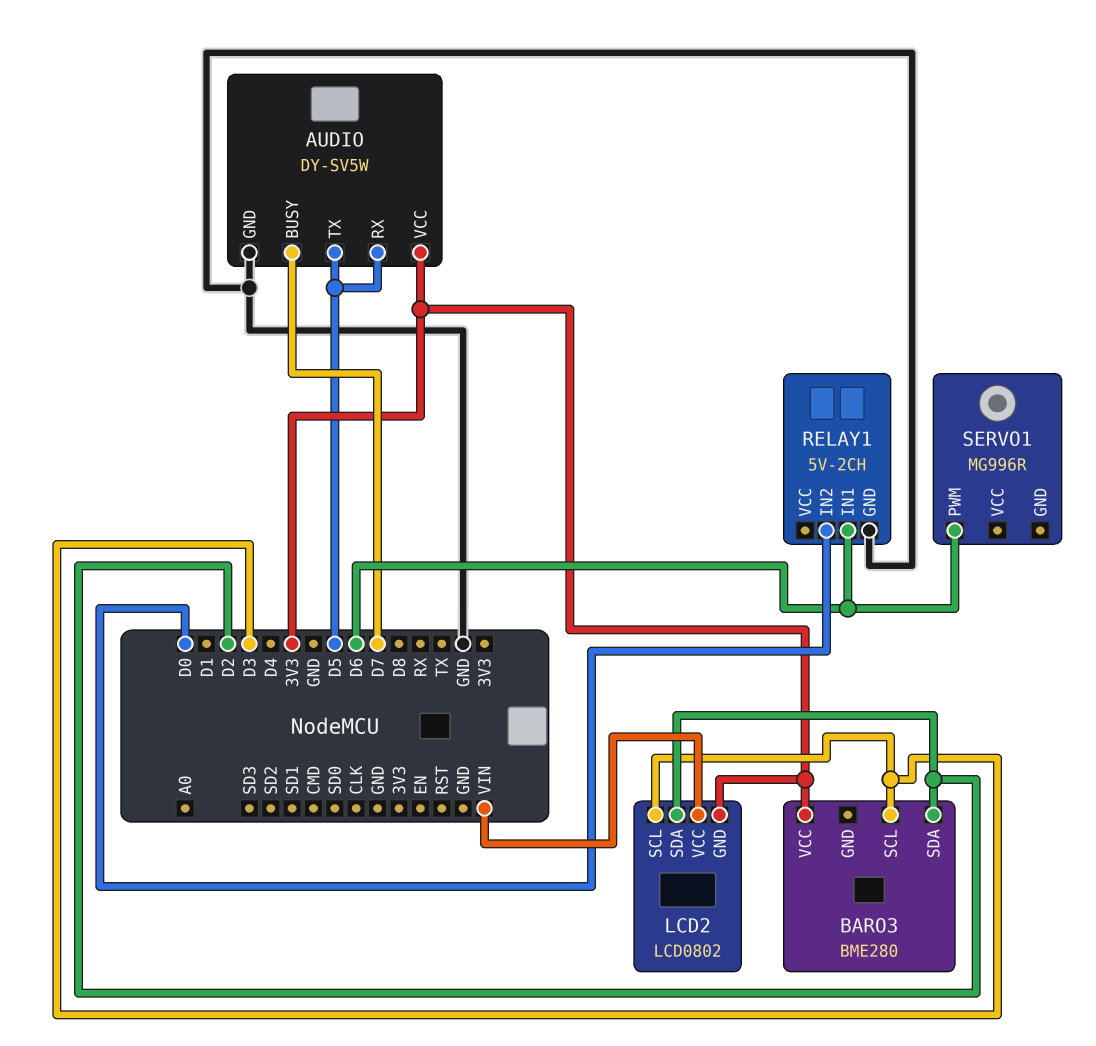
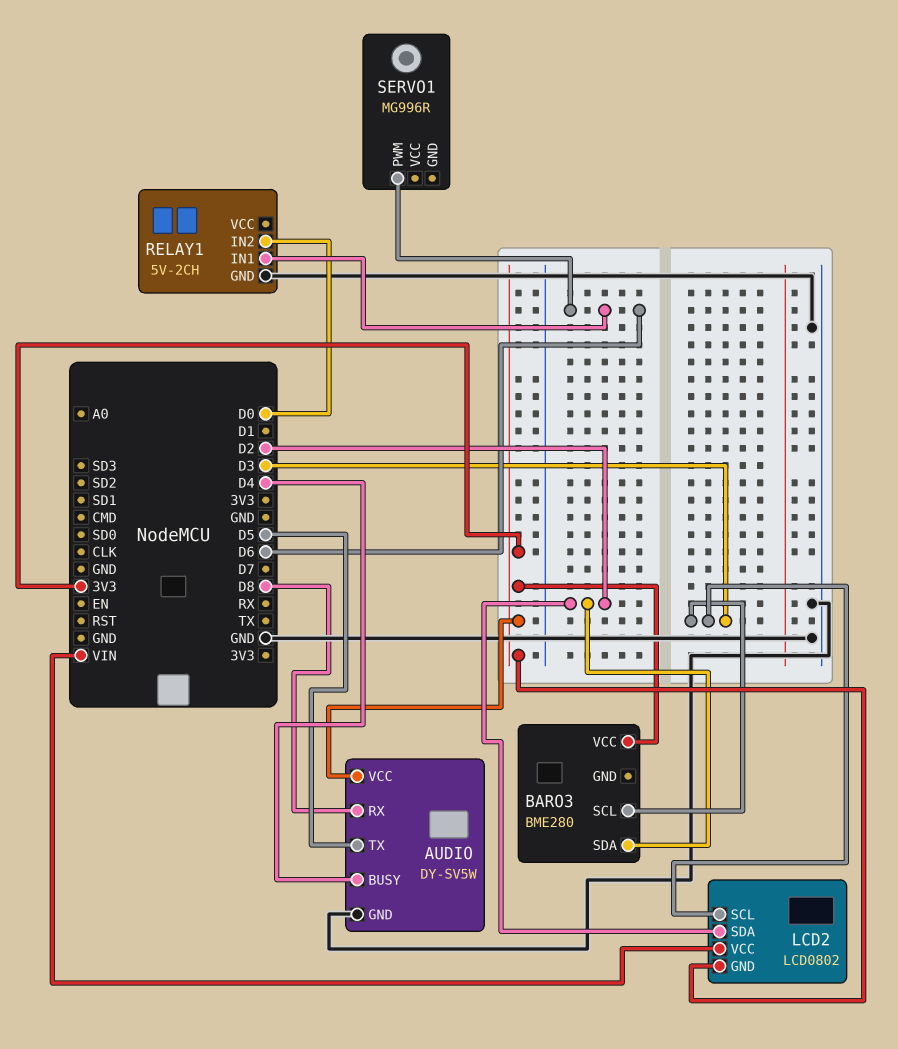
AUDIO pin BUSY: D7 -> D4
AUDIO pin RX: D5 -> D8

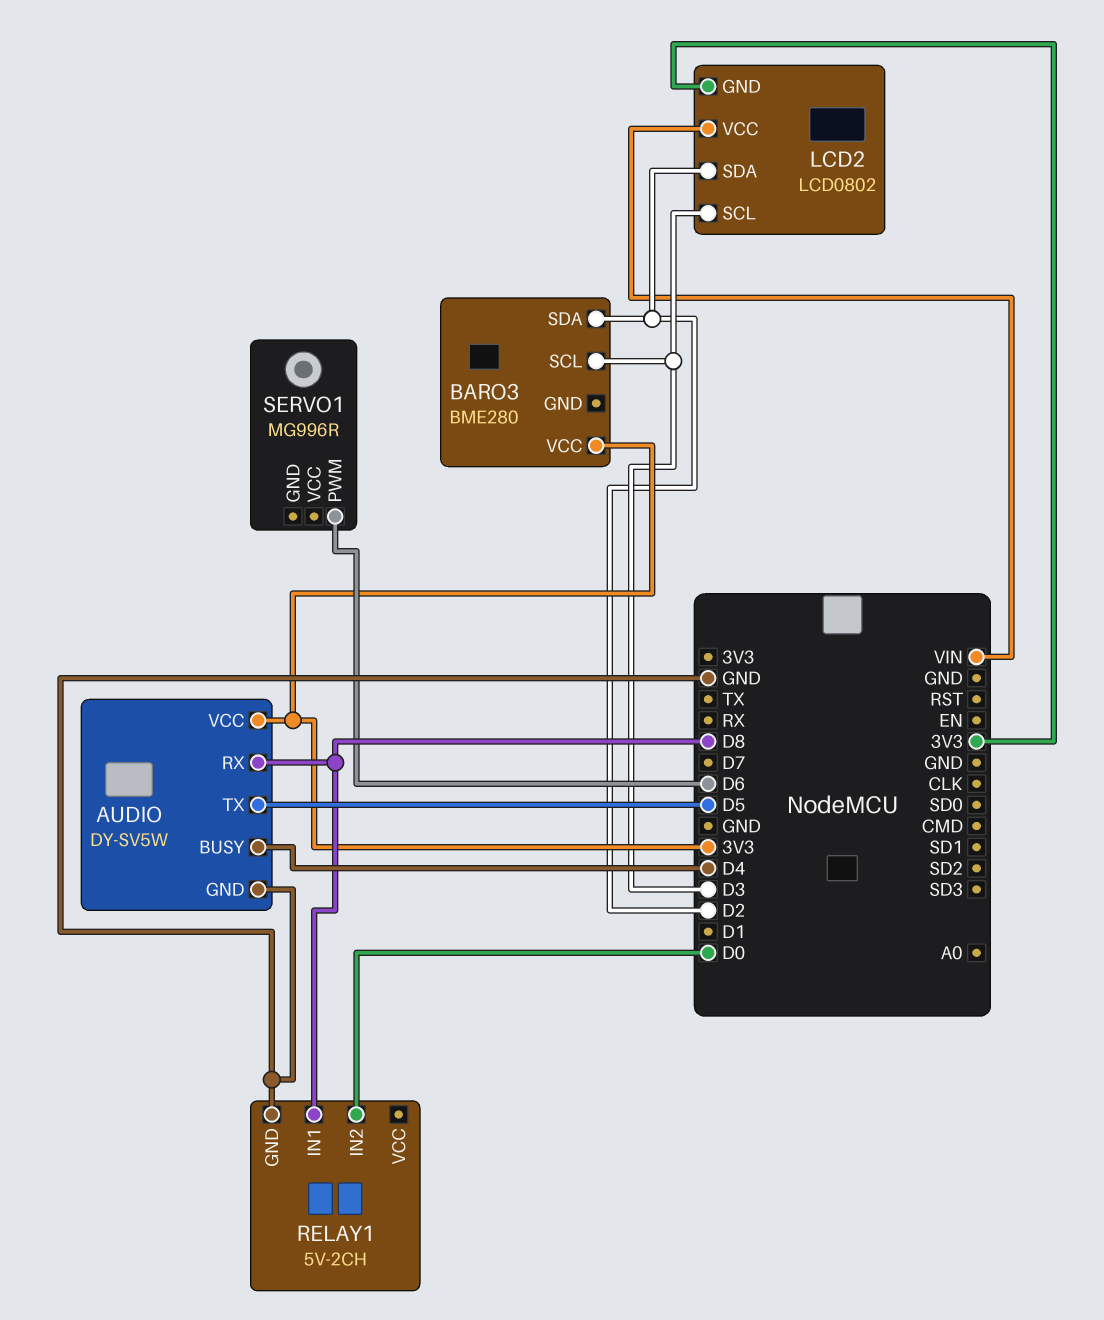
RELAY1 pin IN1: D6 -> D8

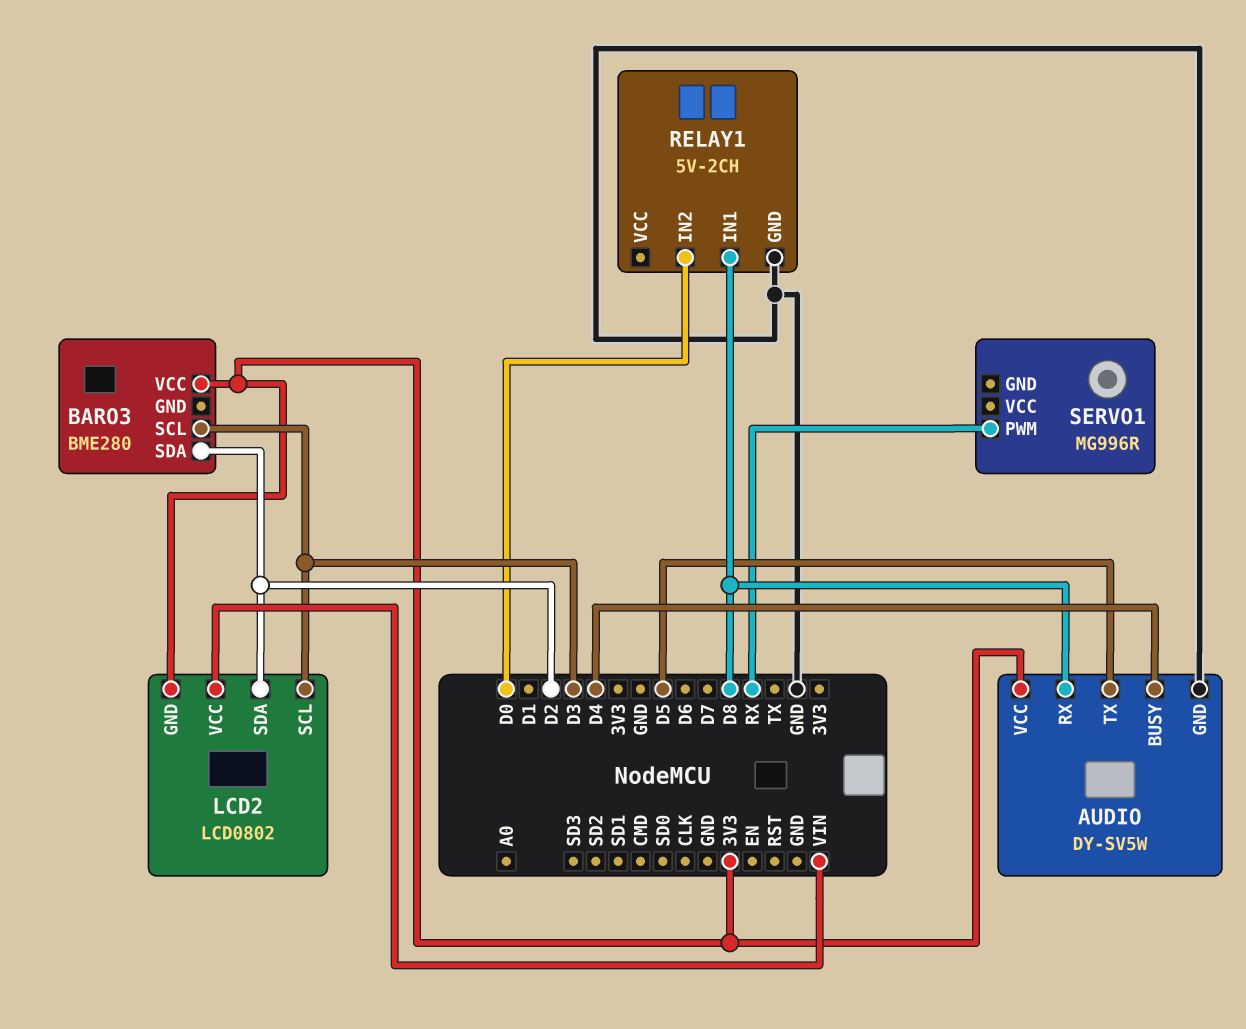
SERVO1 pin PWM: D6 -> RX

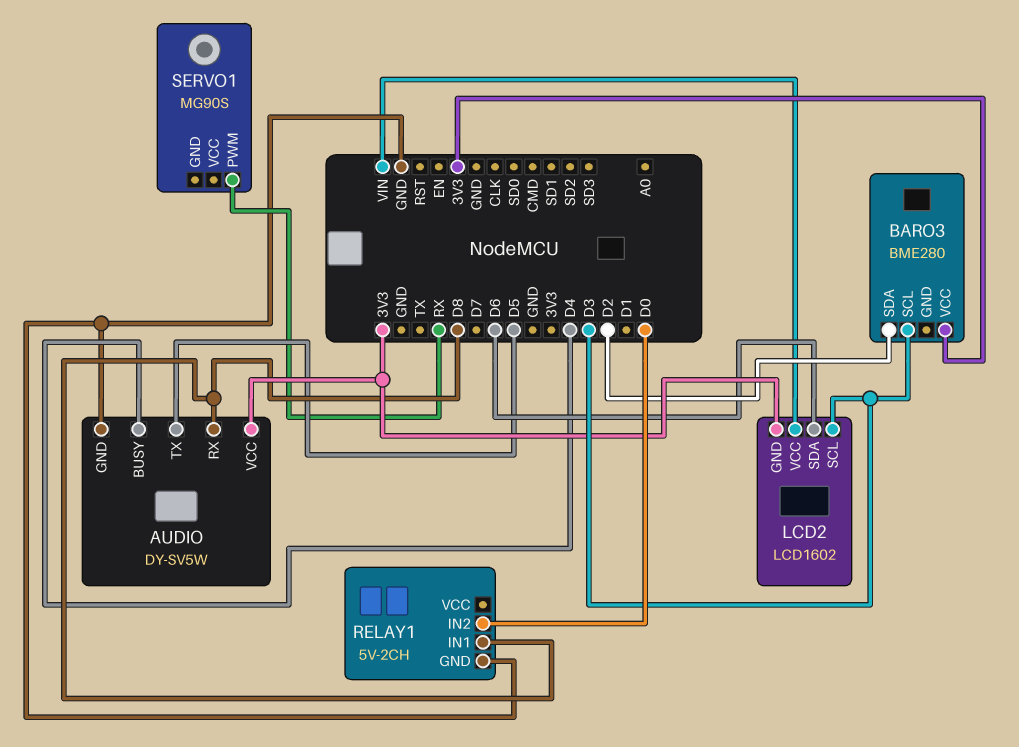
LCD2: LCD0802 -> LCD1602
LCD2 pin SDA: D2 -> D6
SERVO1: MG996R -> MG90S

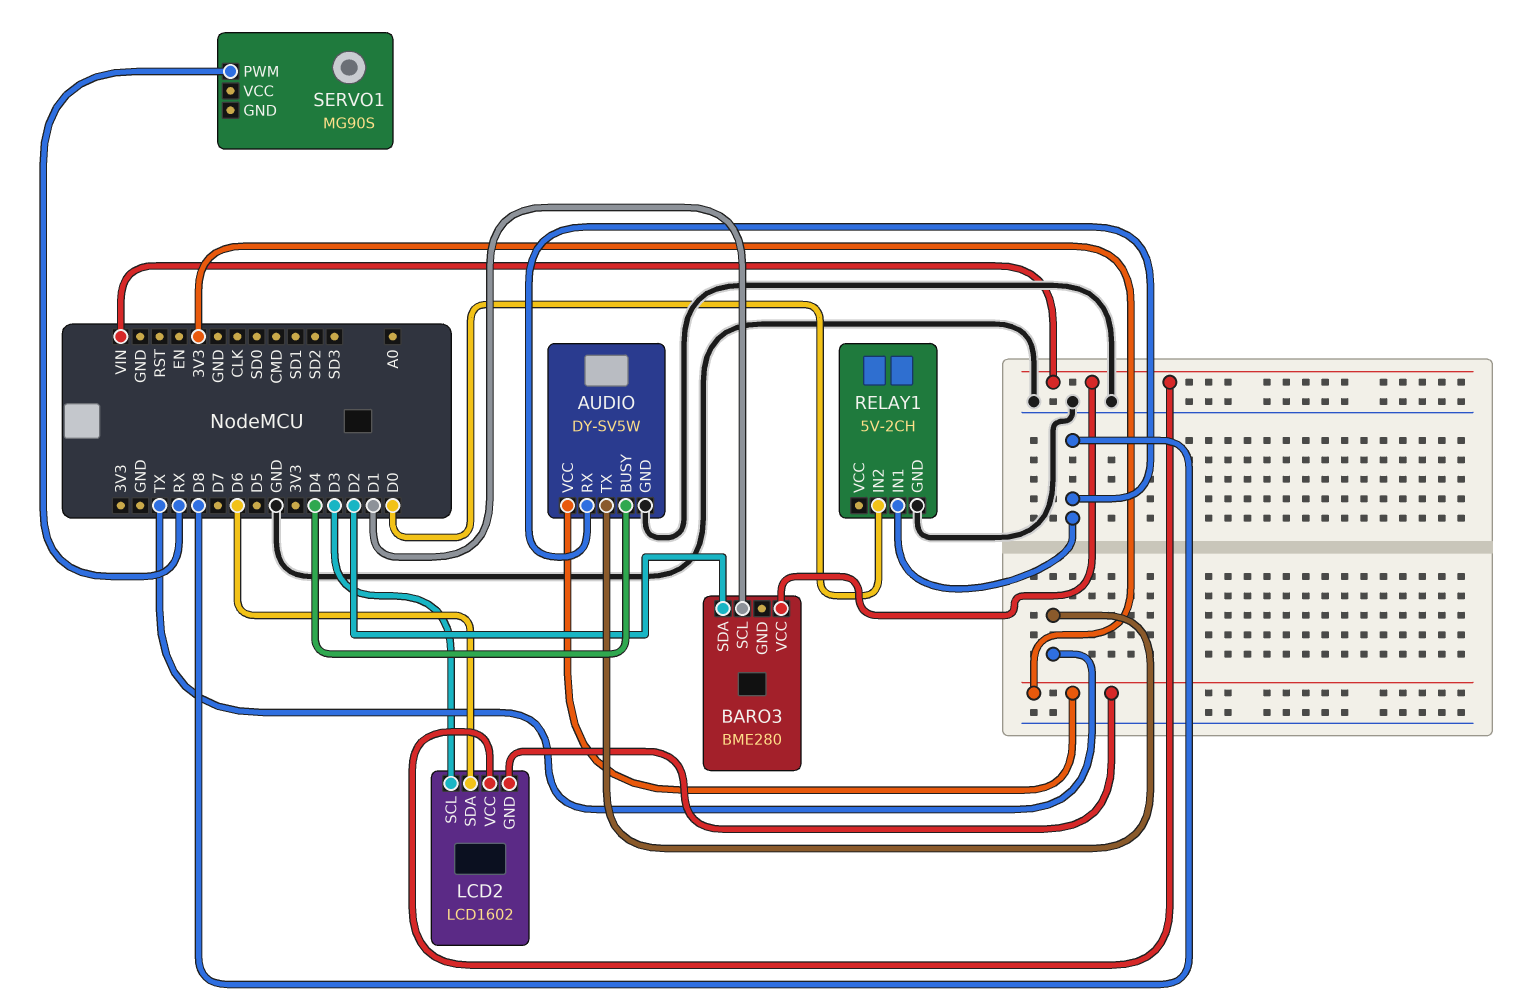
AUDIO pin TX: D5 -> TX
BARO3 pin SCL: D3 -> D1
BARO3 pin VCC: 3V3 -> VIN

